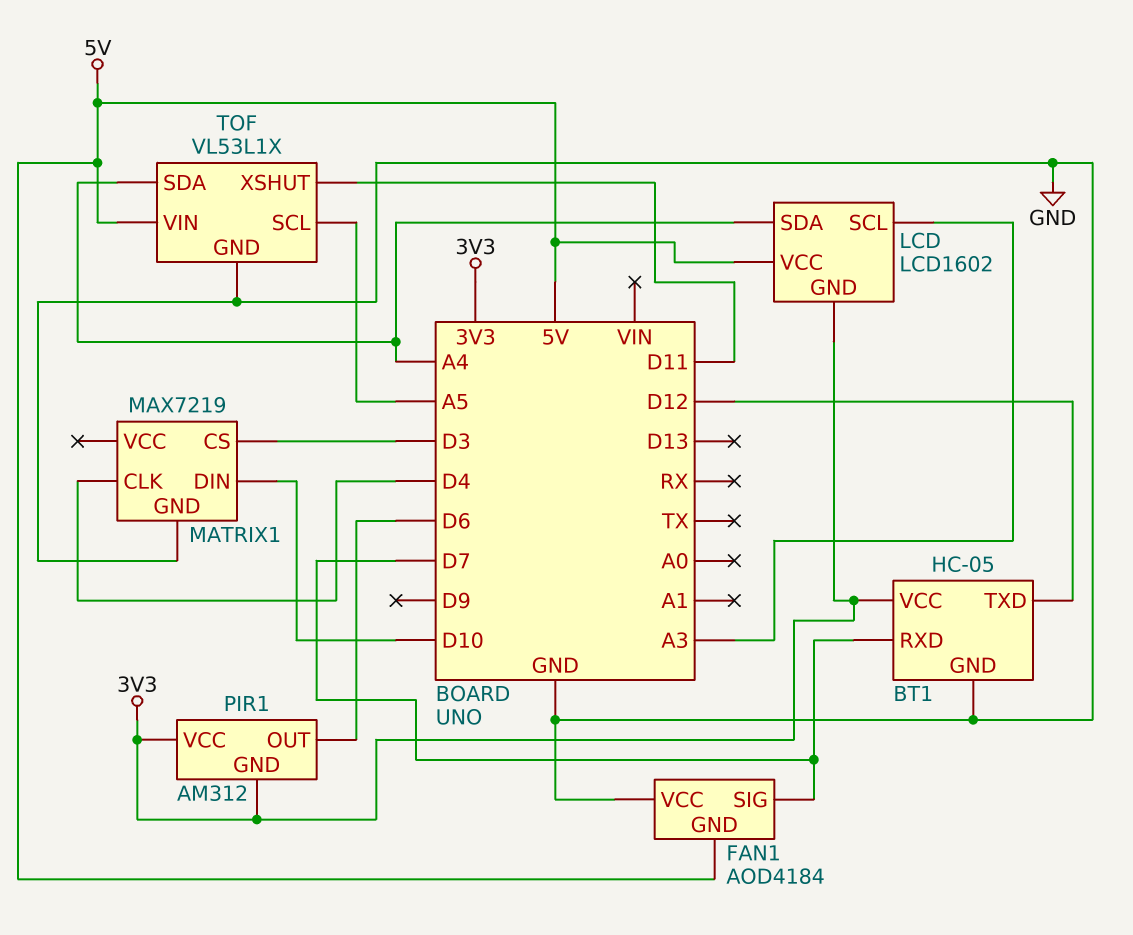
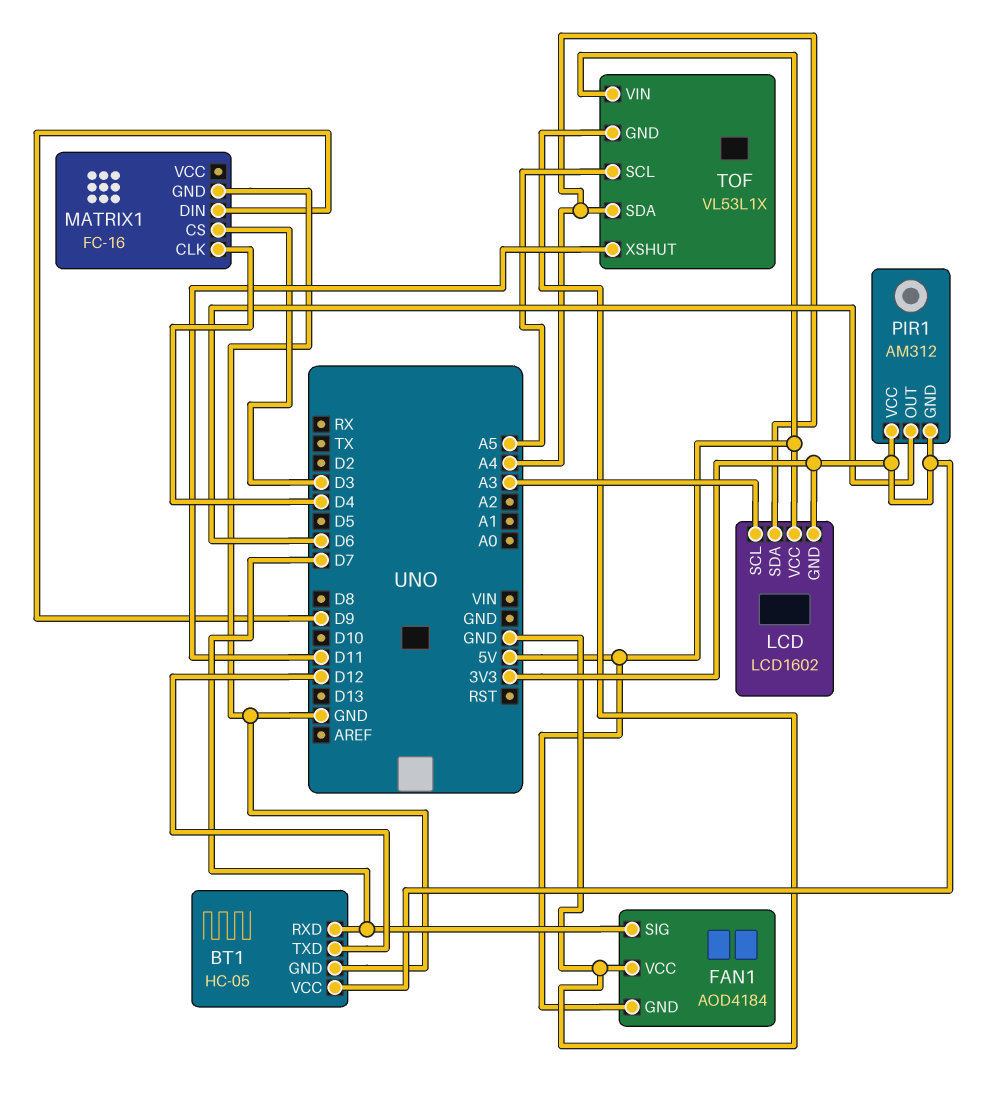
MATRIX1: MAX7219 -> FC-16
MATRIX1 pin DIN: D10 -> D9

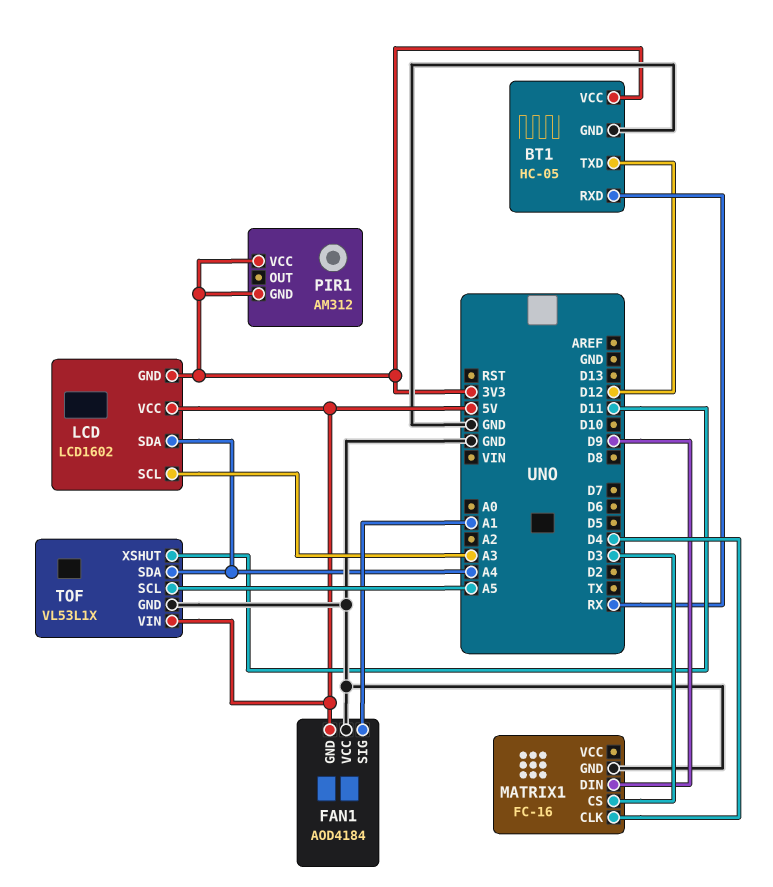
BT1 pin RXD: D7 -> RX
FAN1 pin SIG: D7 -> A1
PIR1 pin OUT: D6 -> none

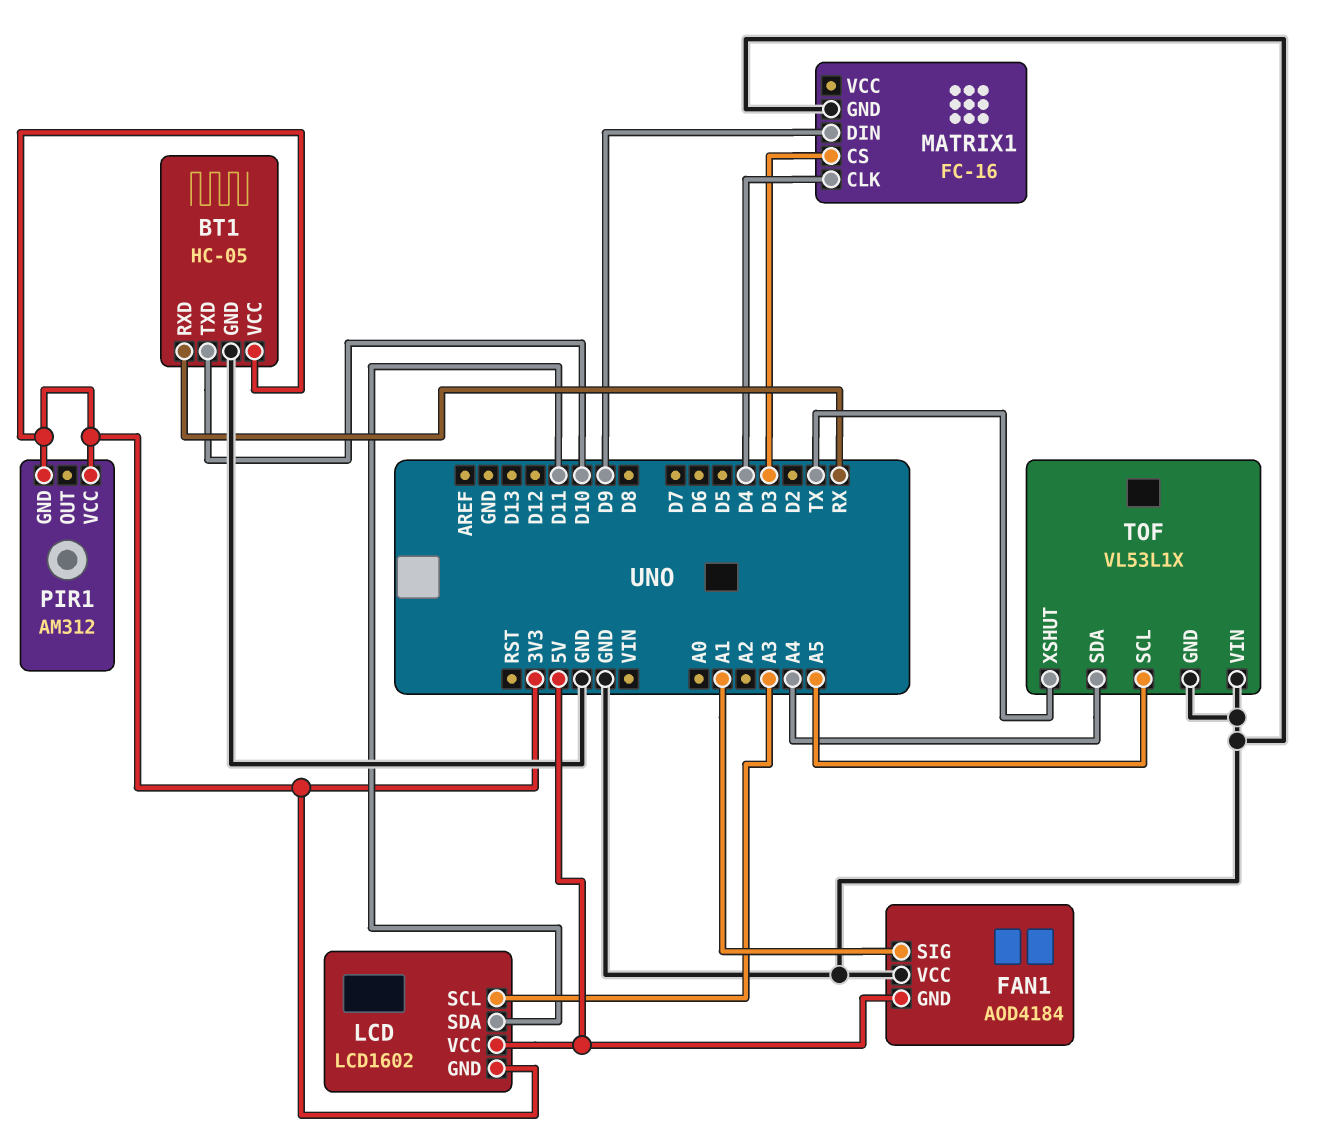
BT1 pin TXD: D12 -> D10
LCD pin SDA: A4 -> D11
TOF pin VIN: 5V -> GND
TOF pin XSHUT: D11 -> TX

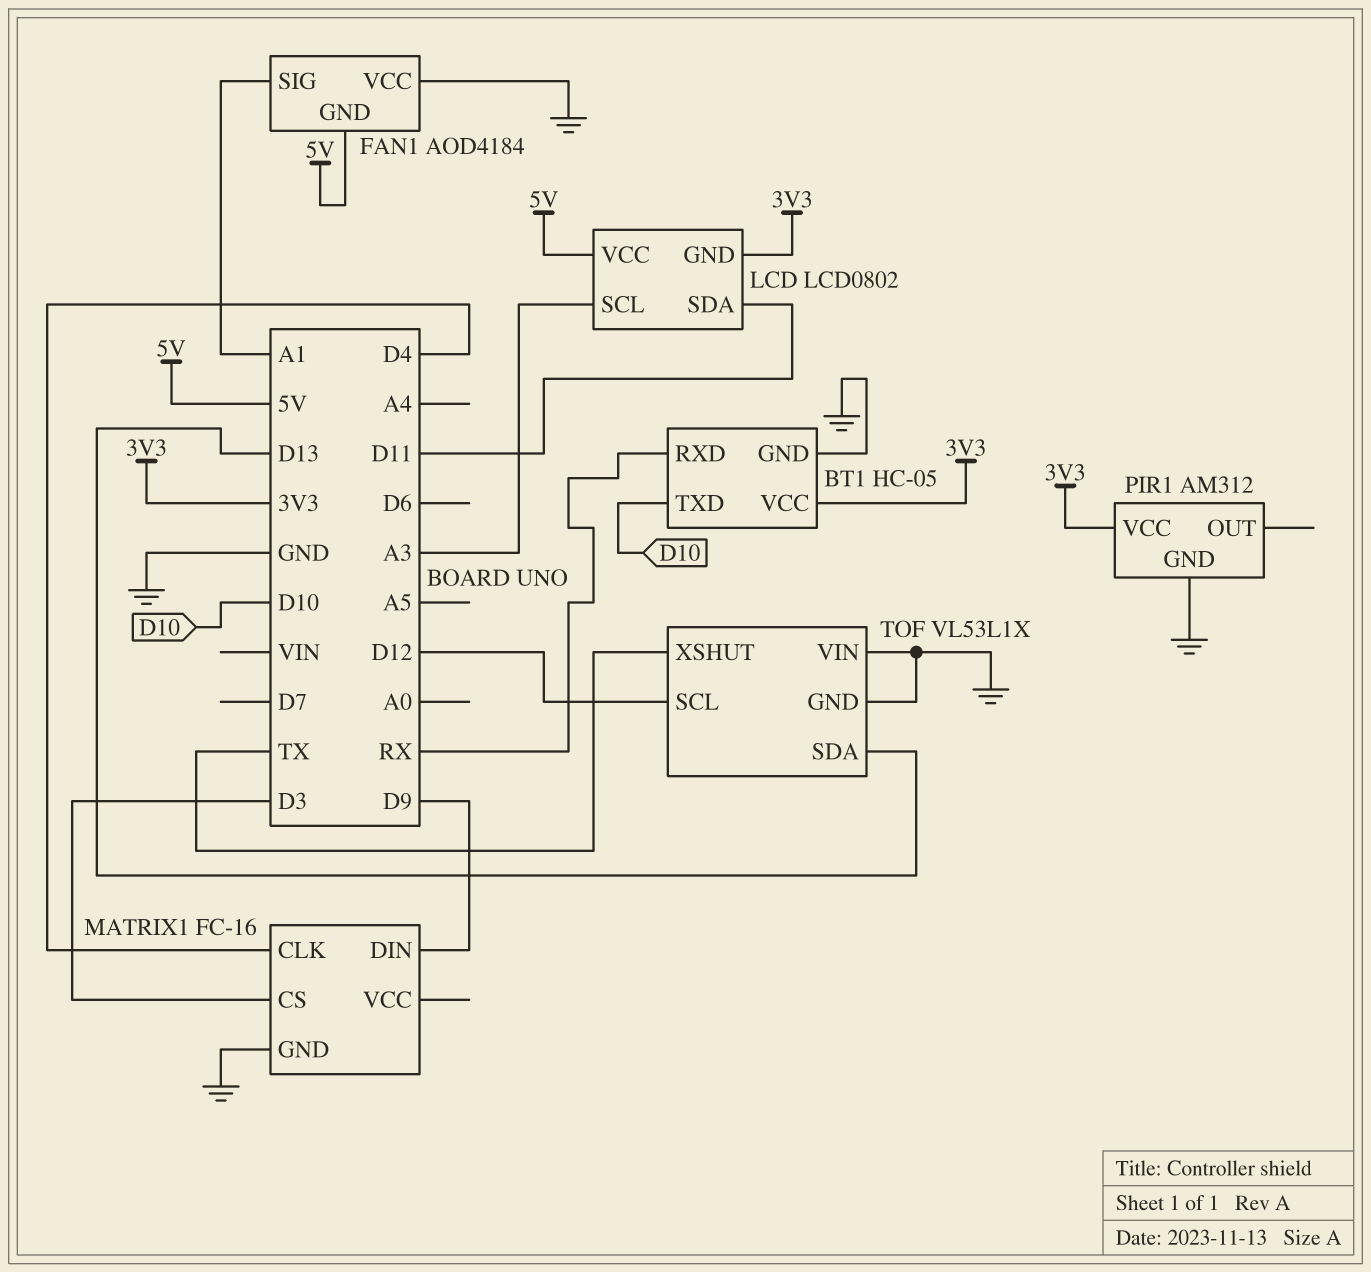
LCD: LCD1602 -> LCD0802
PIR1 pin GND: 3V3 -> GND
TOF pin SCL: A5 -> D12
TOF pin SDA: A4 -> D13

